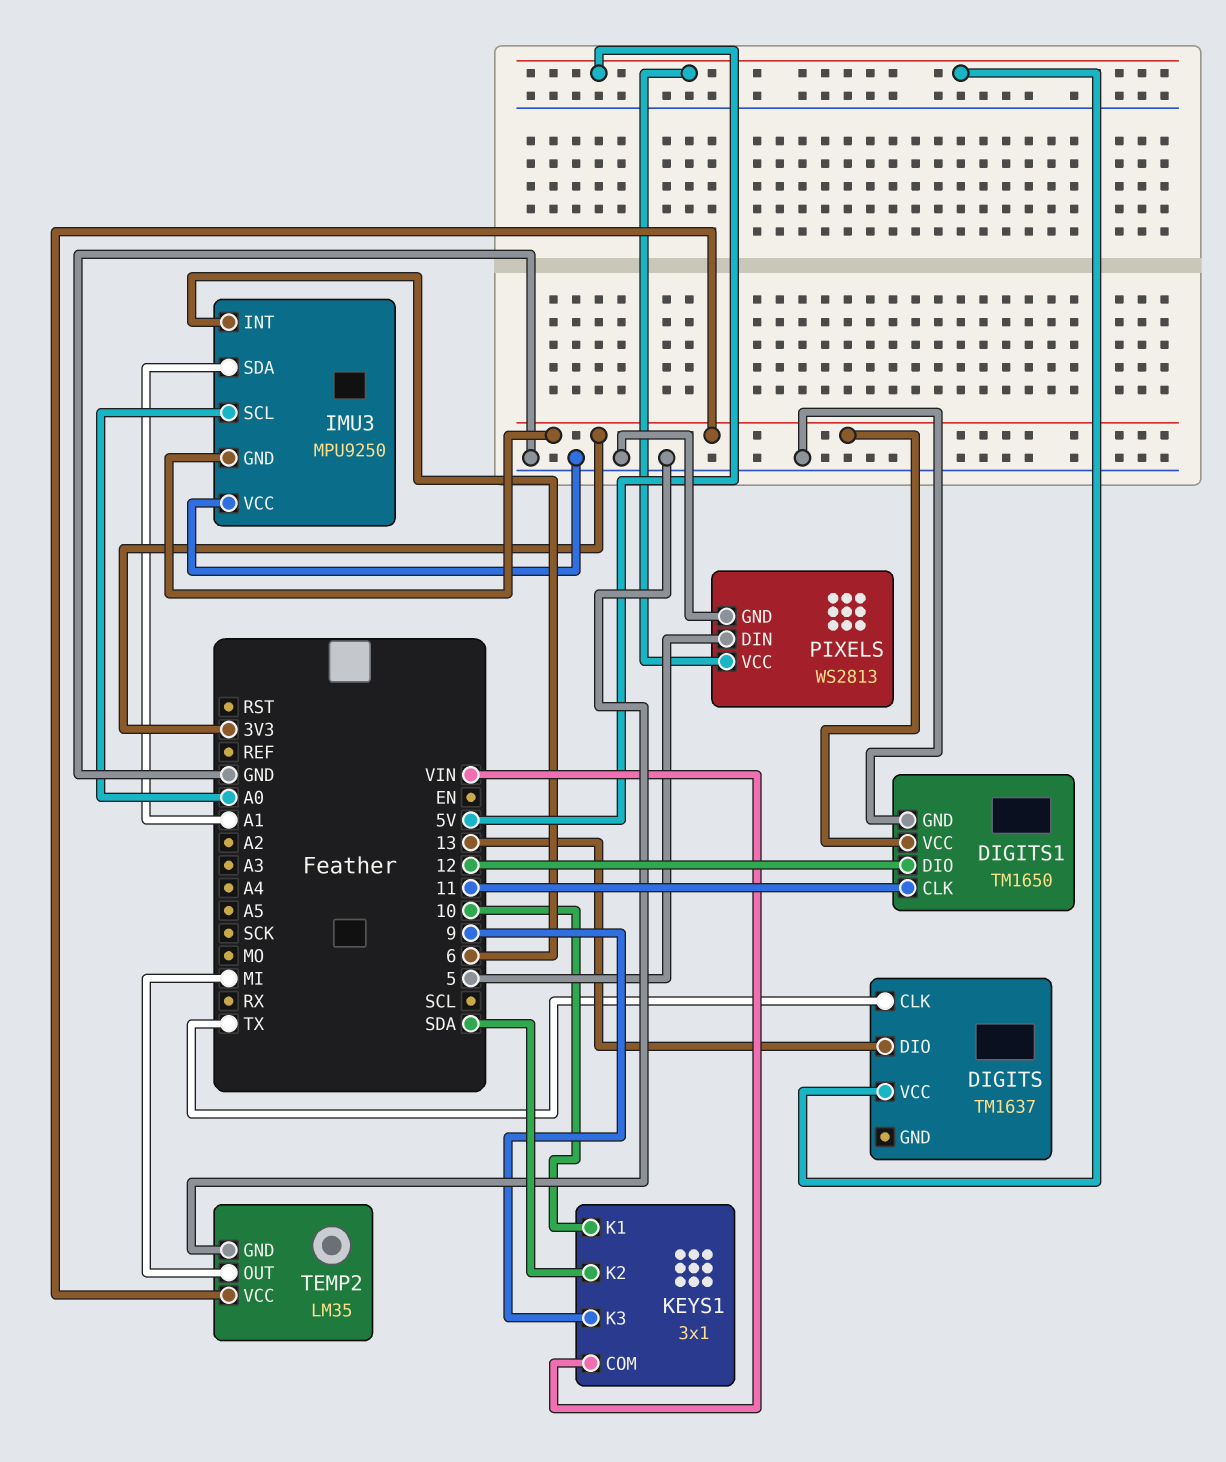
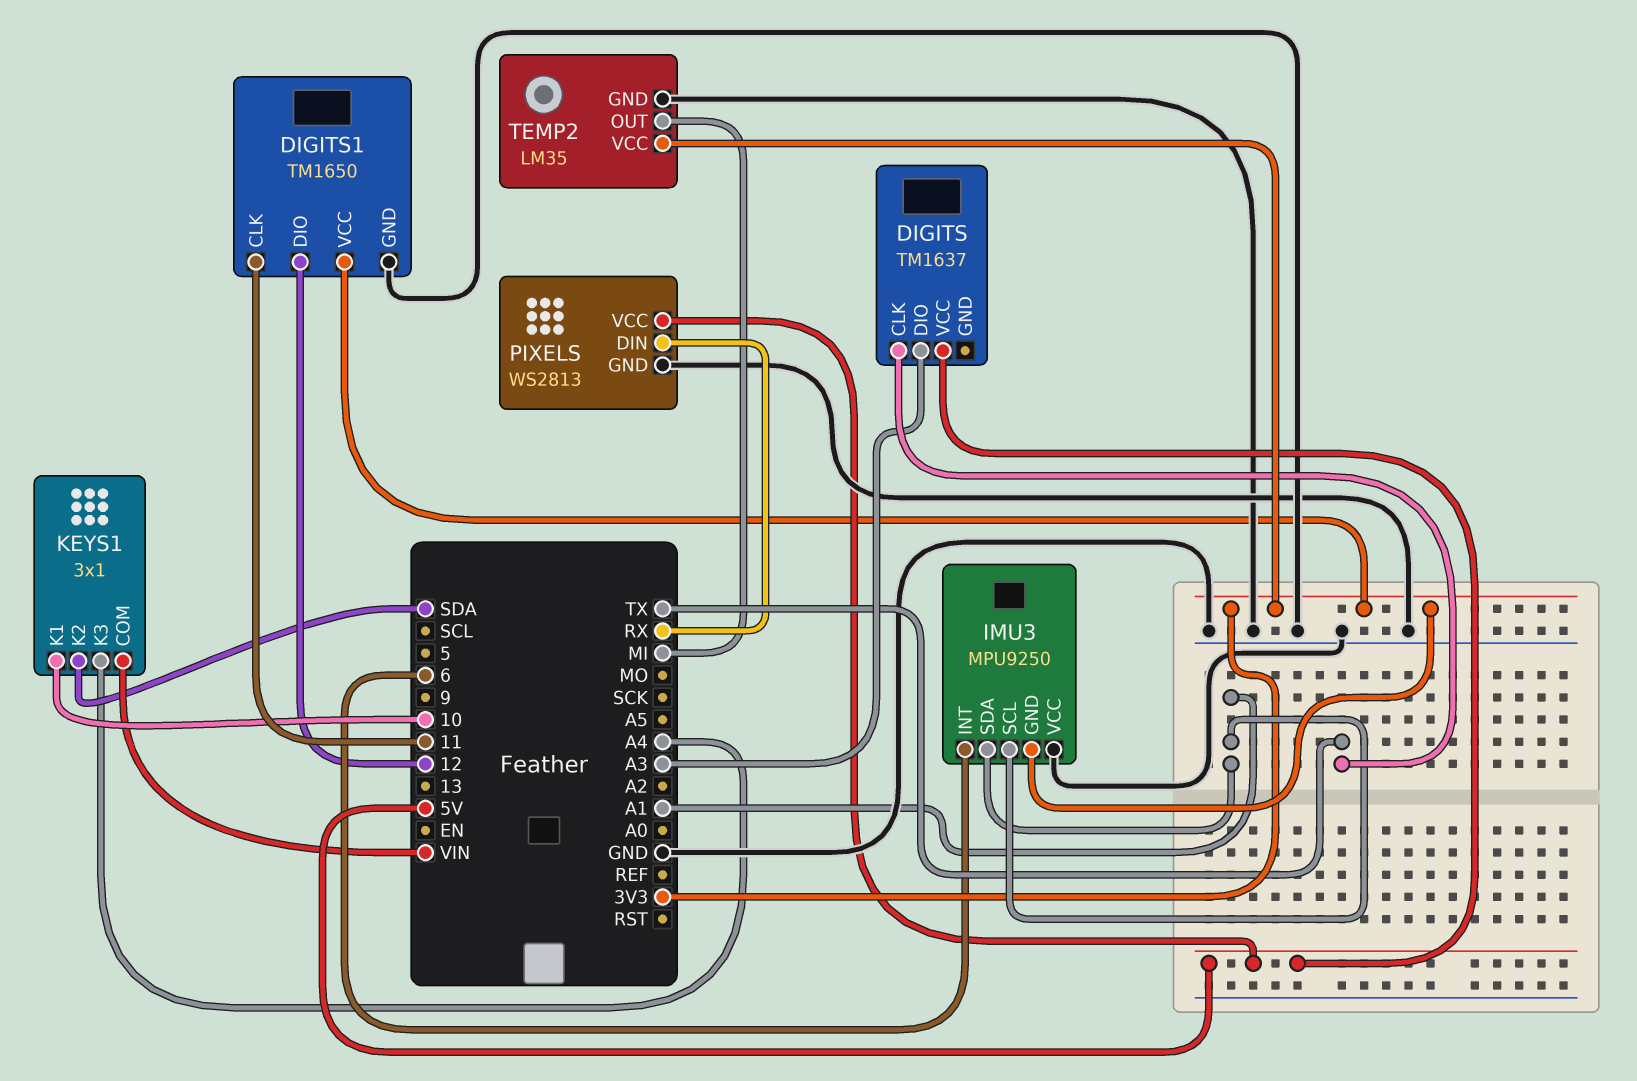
DIGITS pin DIO: 13 -> A3
IMU3 pin SCL: A0 -> A1
KEYS1 pin K3: 9 -> A4
PIXELS pin DIN: 5 -> RX

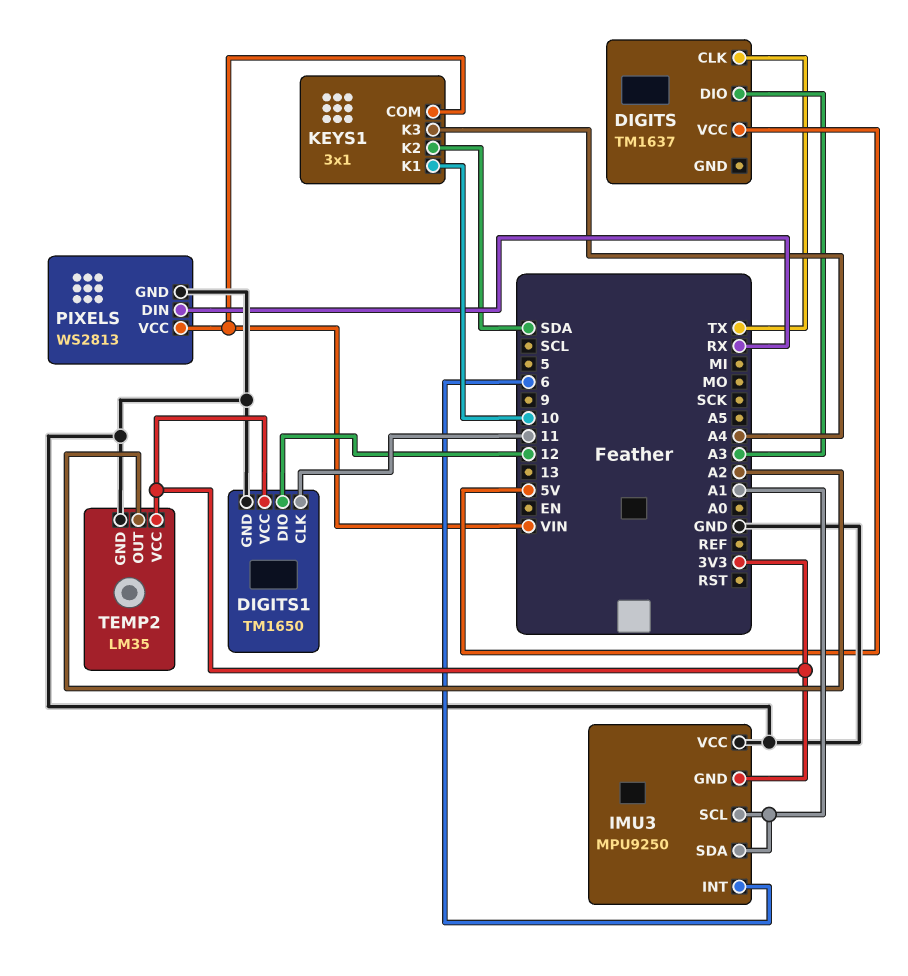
PIXELS pin VCC: 5V -> VIN
TEMP2 pin OUT: MI -> A2

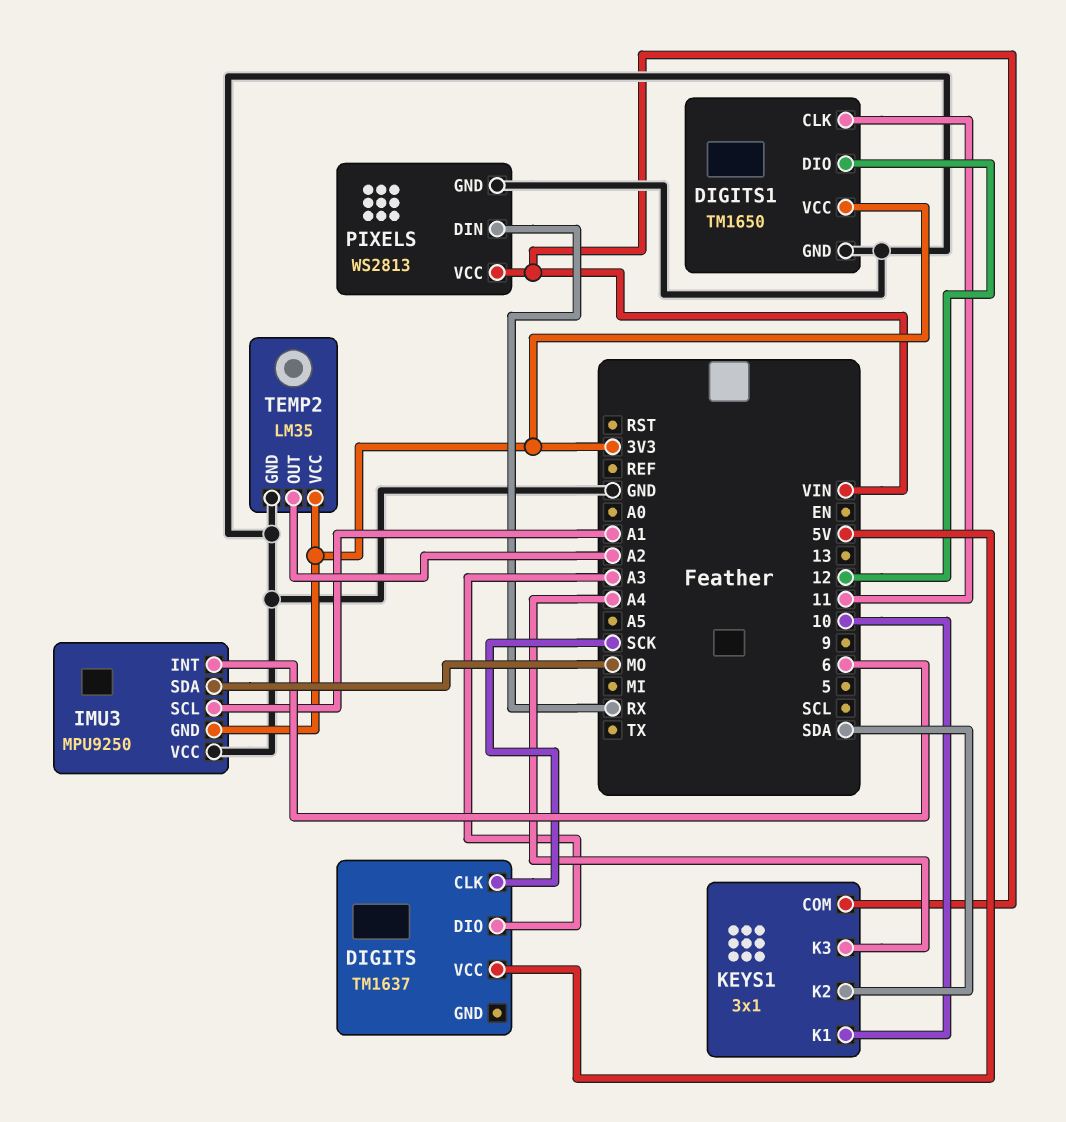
DIGITS pin CLK: TX -> SCK
IMU3 pin SDA: A1 -> MO

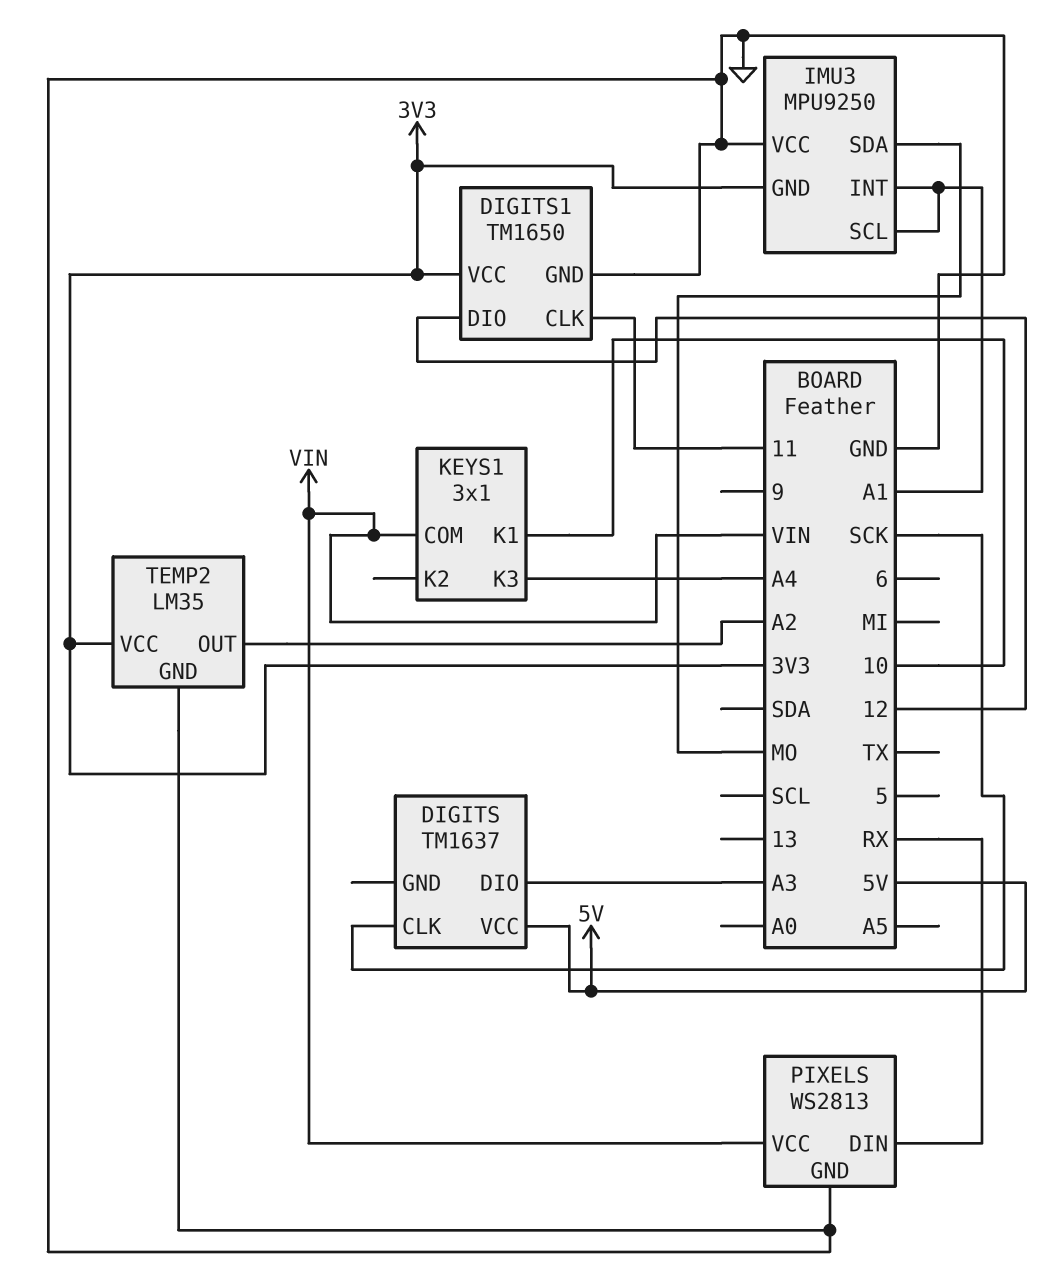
IMU3 pin INT: 6 -> A1
KEYS1 pin K2: SDA -> none

